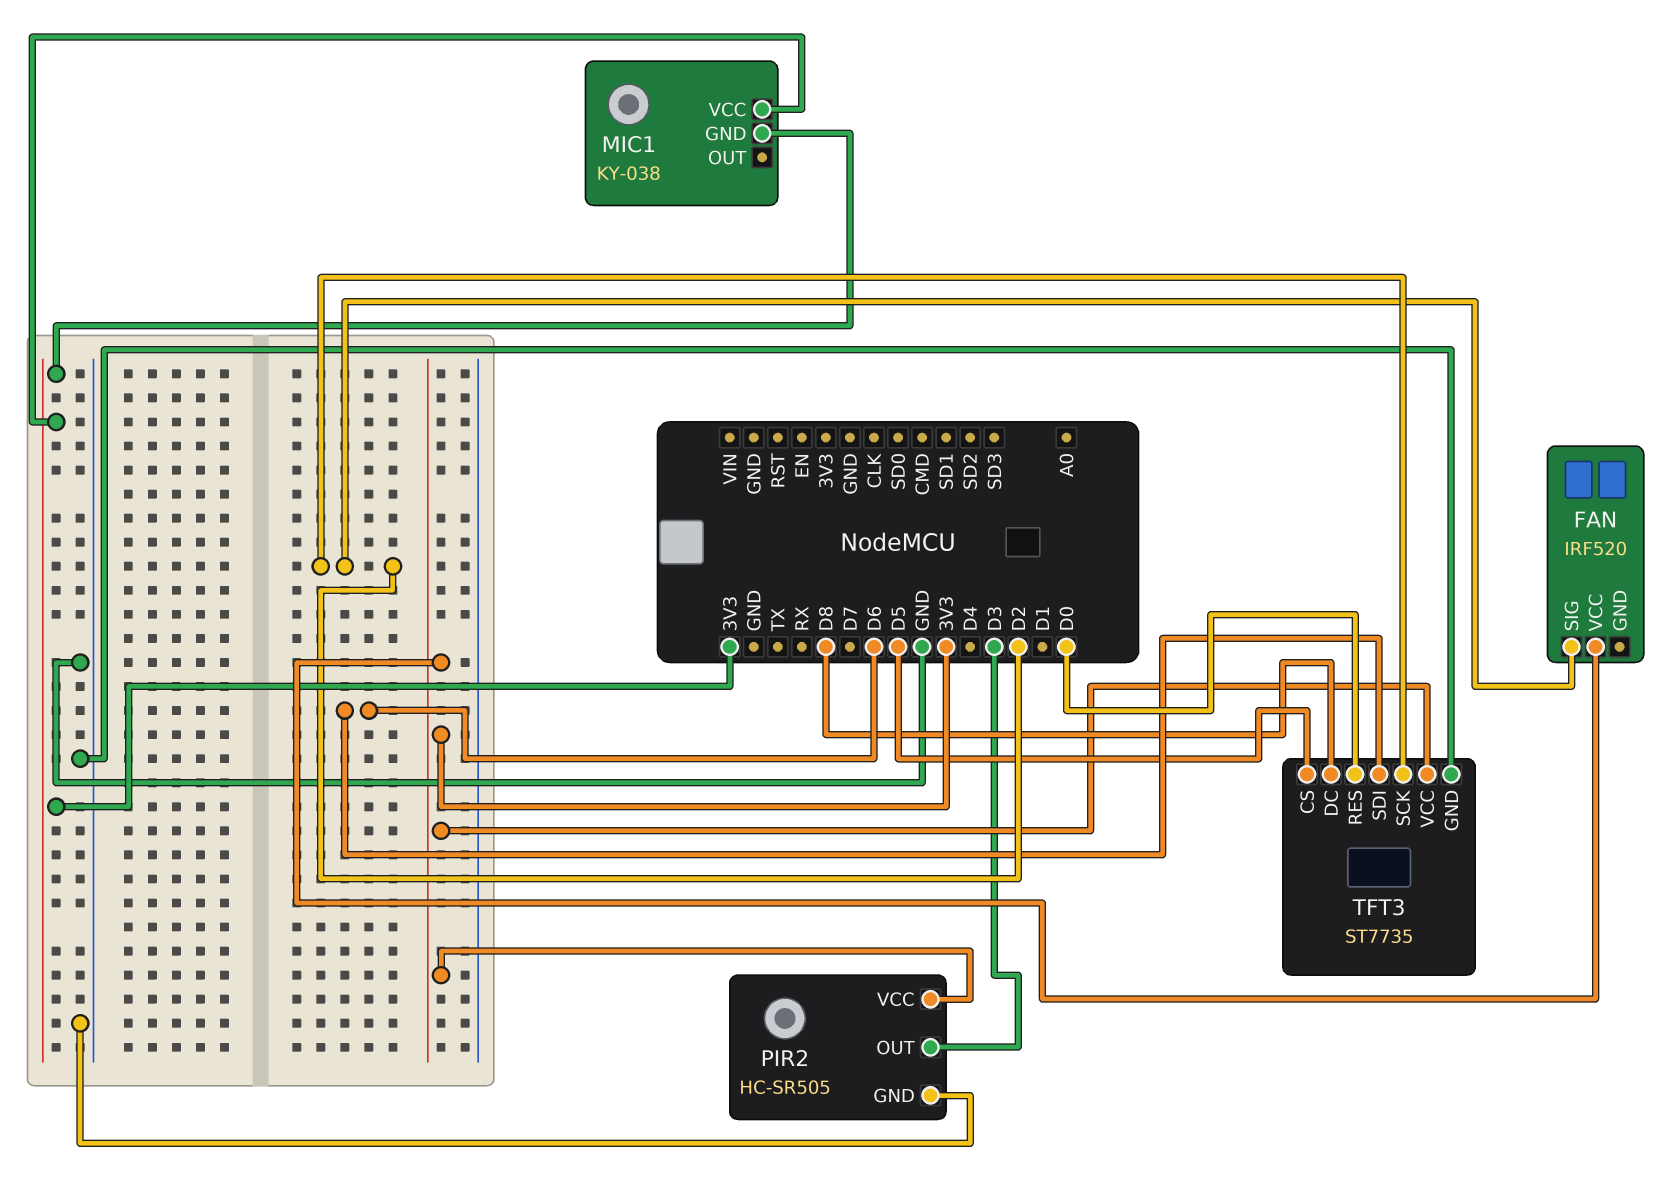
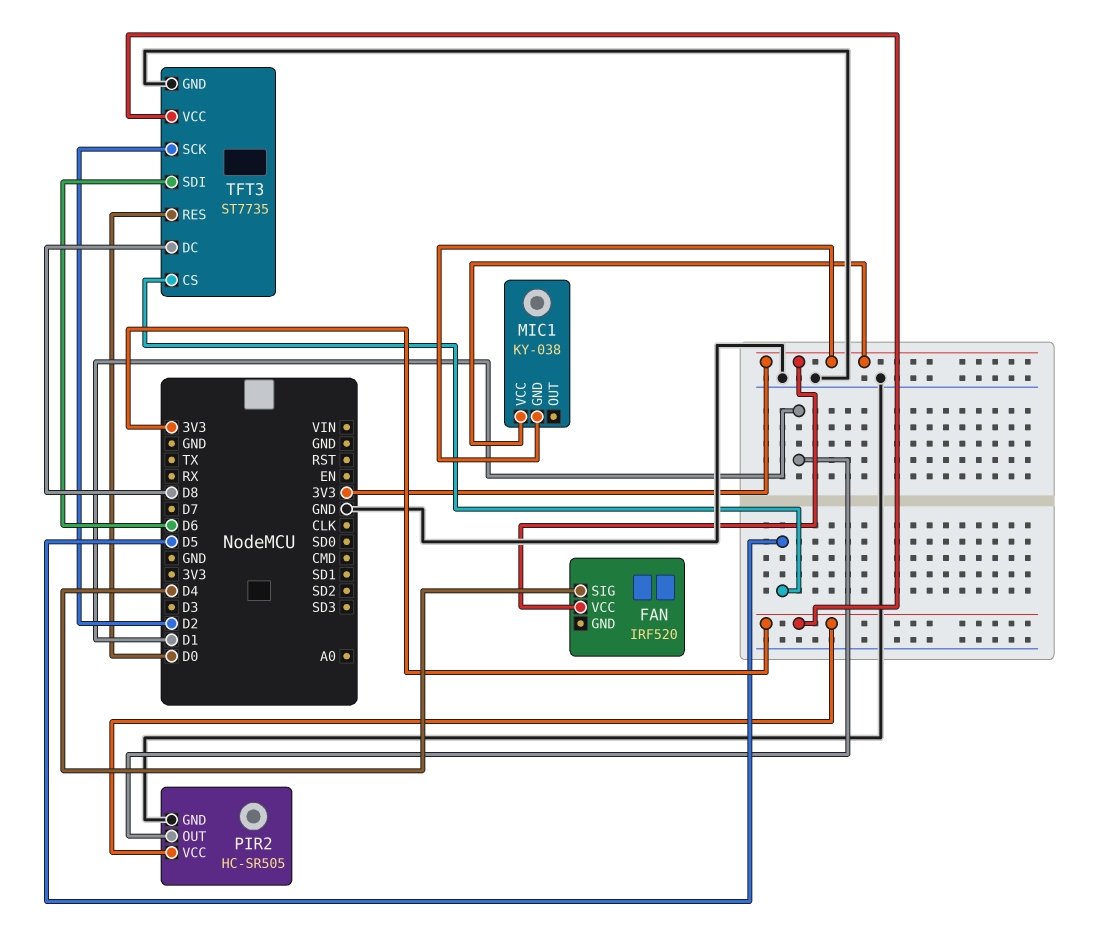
FAN pin SIG: D2 -> D4
PIR2 pin OUT: D3 -> D1

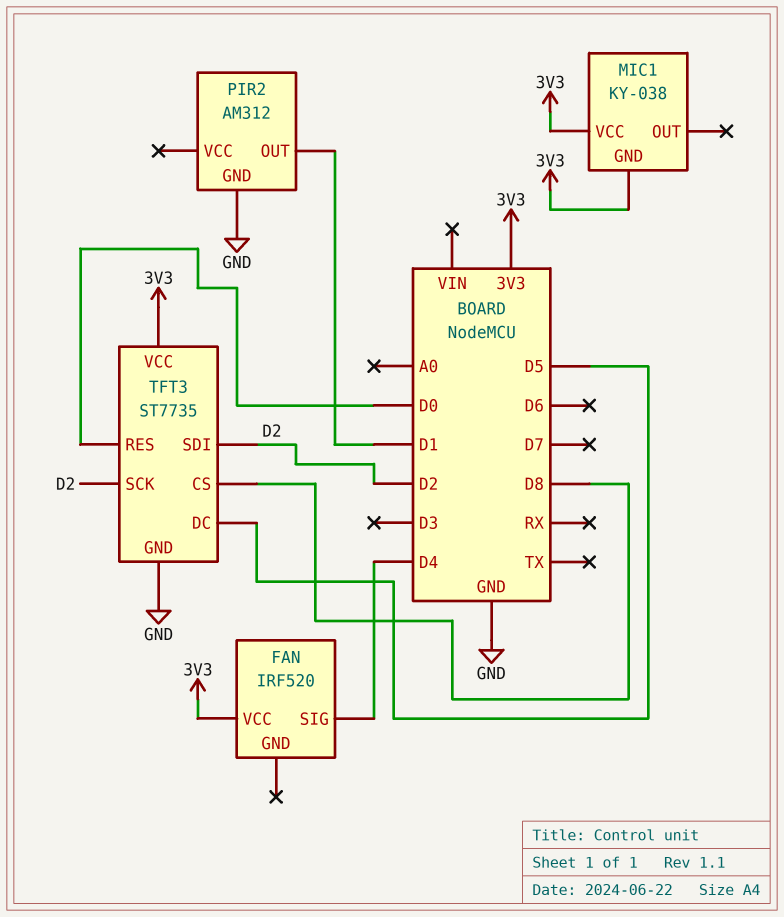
PIR2: HC-SR505 -> AM312
PIR2 pin VCC: 3V3 -> none
TFT3 pin CS: D5 -> D8
TFT3 pin DC: D8 -> D5
TFT3 pin SDI: D6 -> D2

